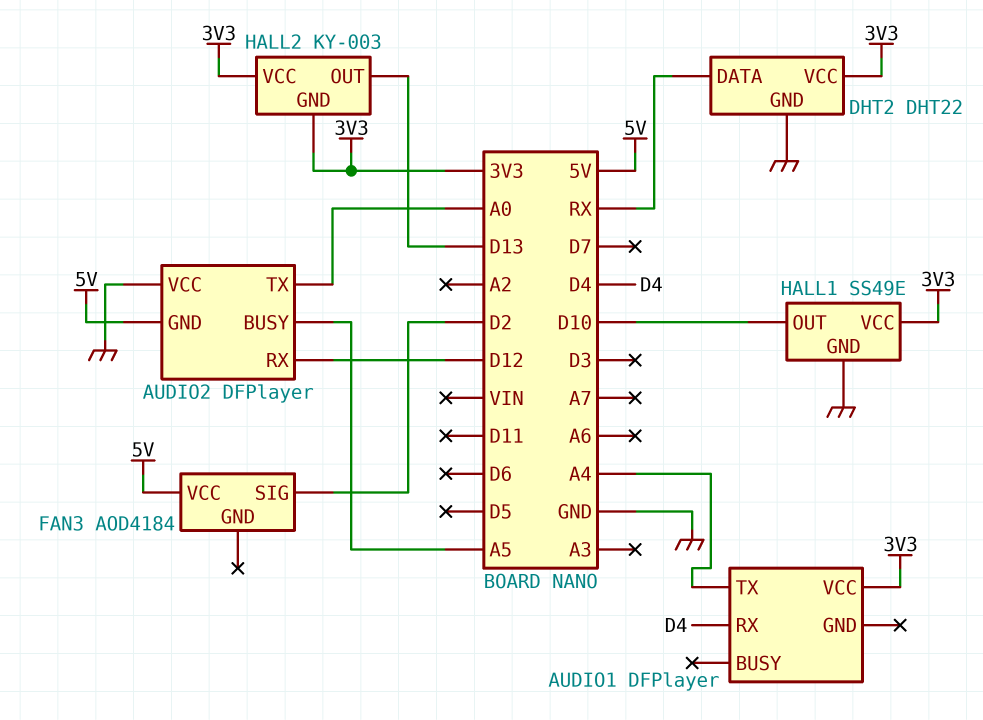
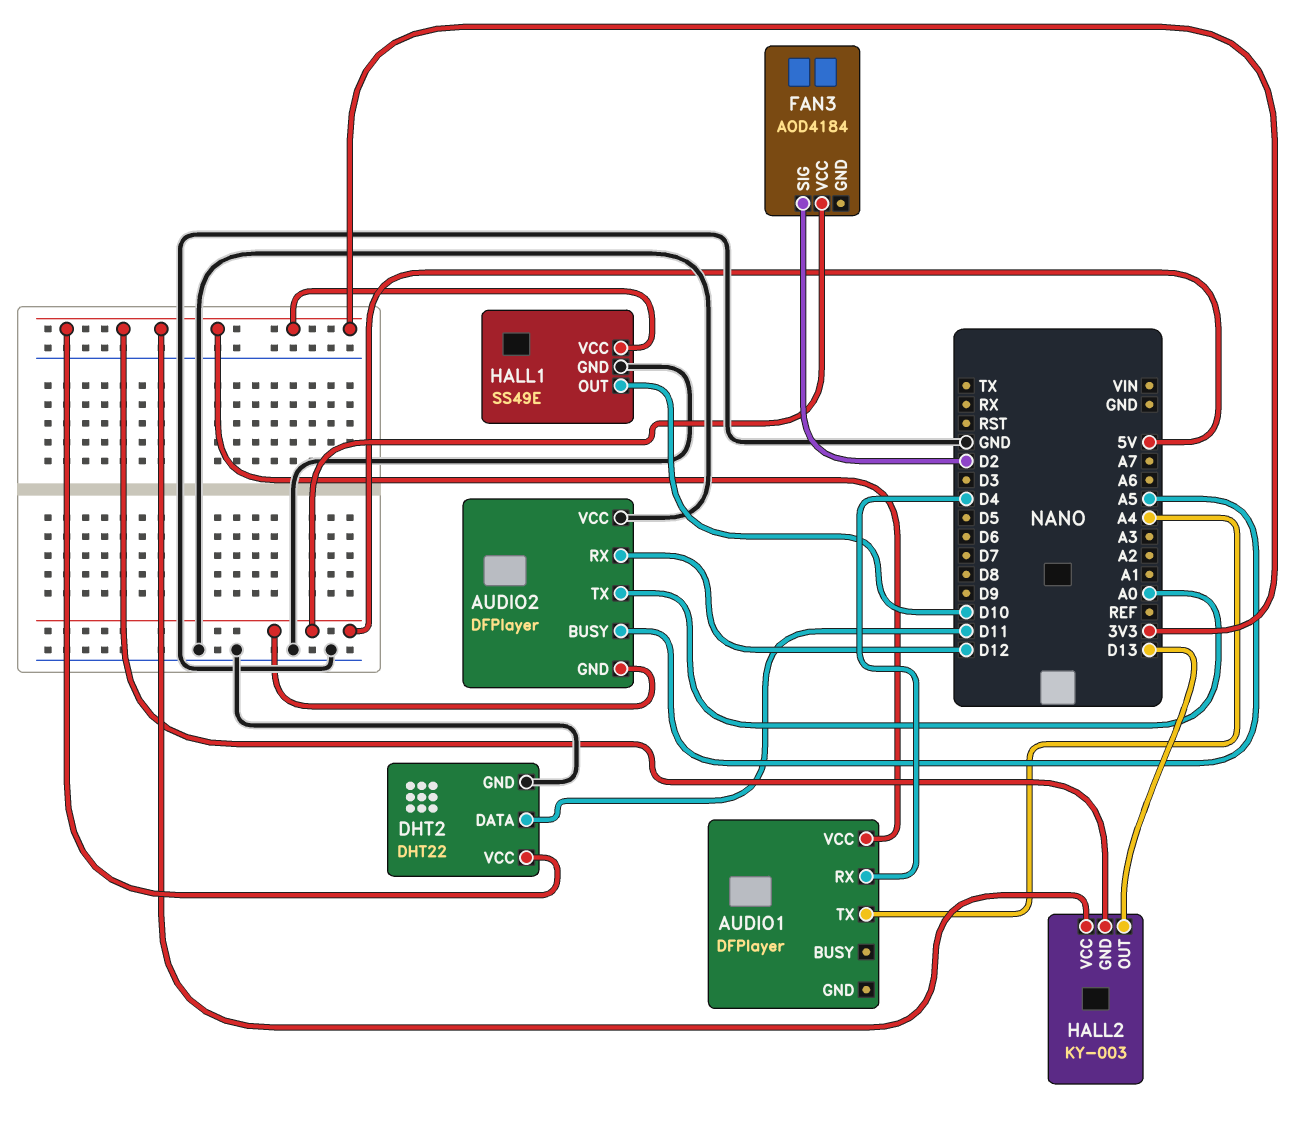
DHT2 pin DATA: RX -> D11

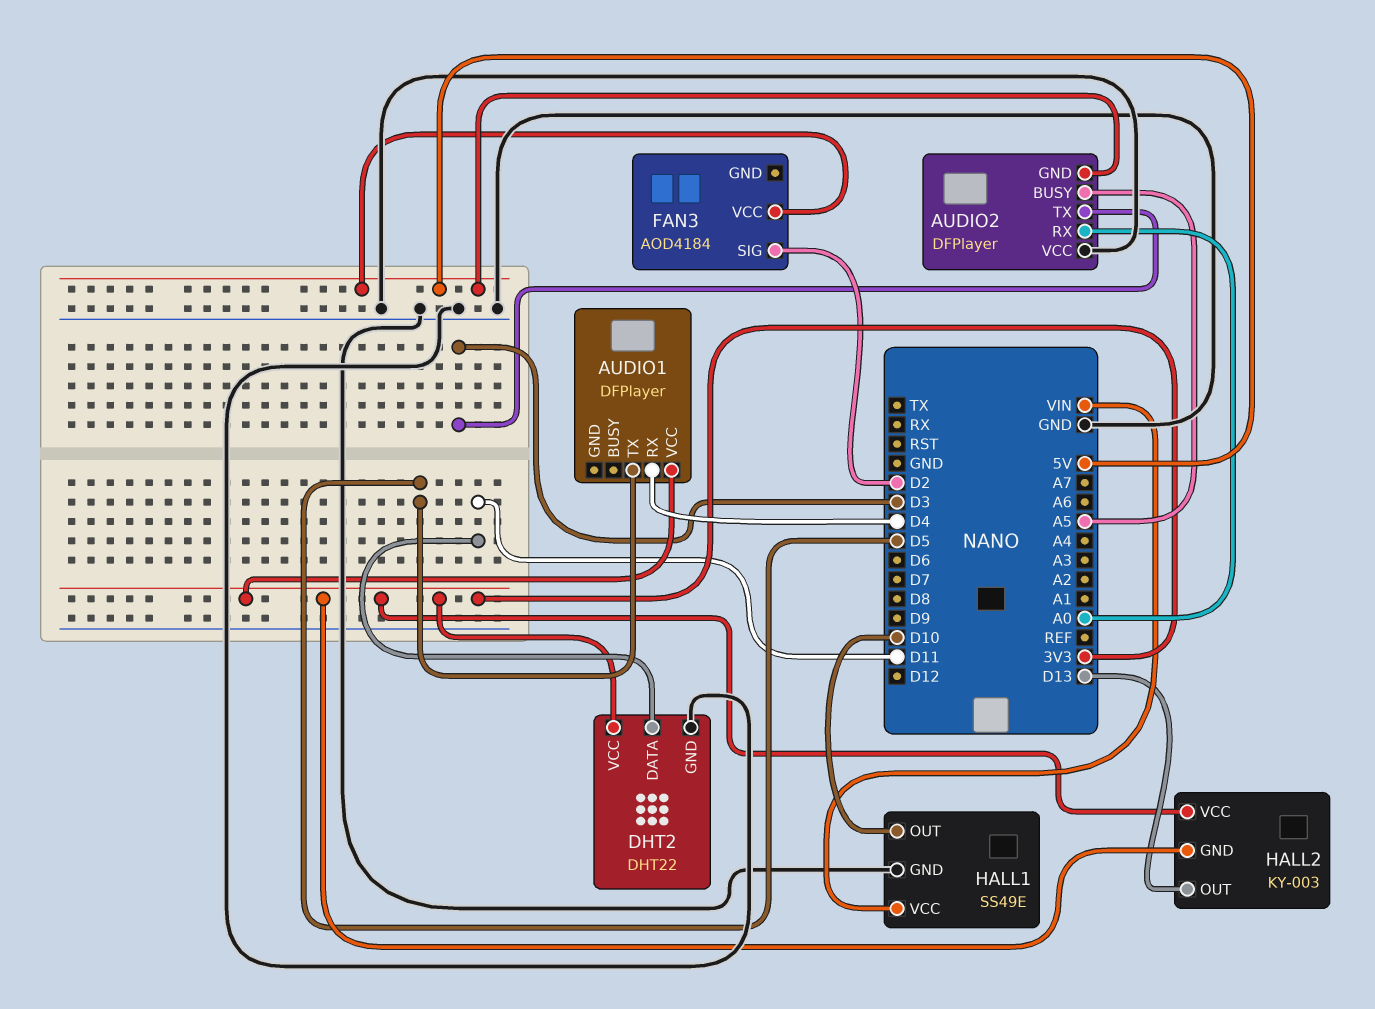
AUDIO1 pin TX: A4 -> D5
AUDIO2 pin RX: D12 -> A0
AUDIO2 pin TX: A0 -> D3
HALL1 pin VCC: 3V3 -> VIN

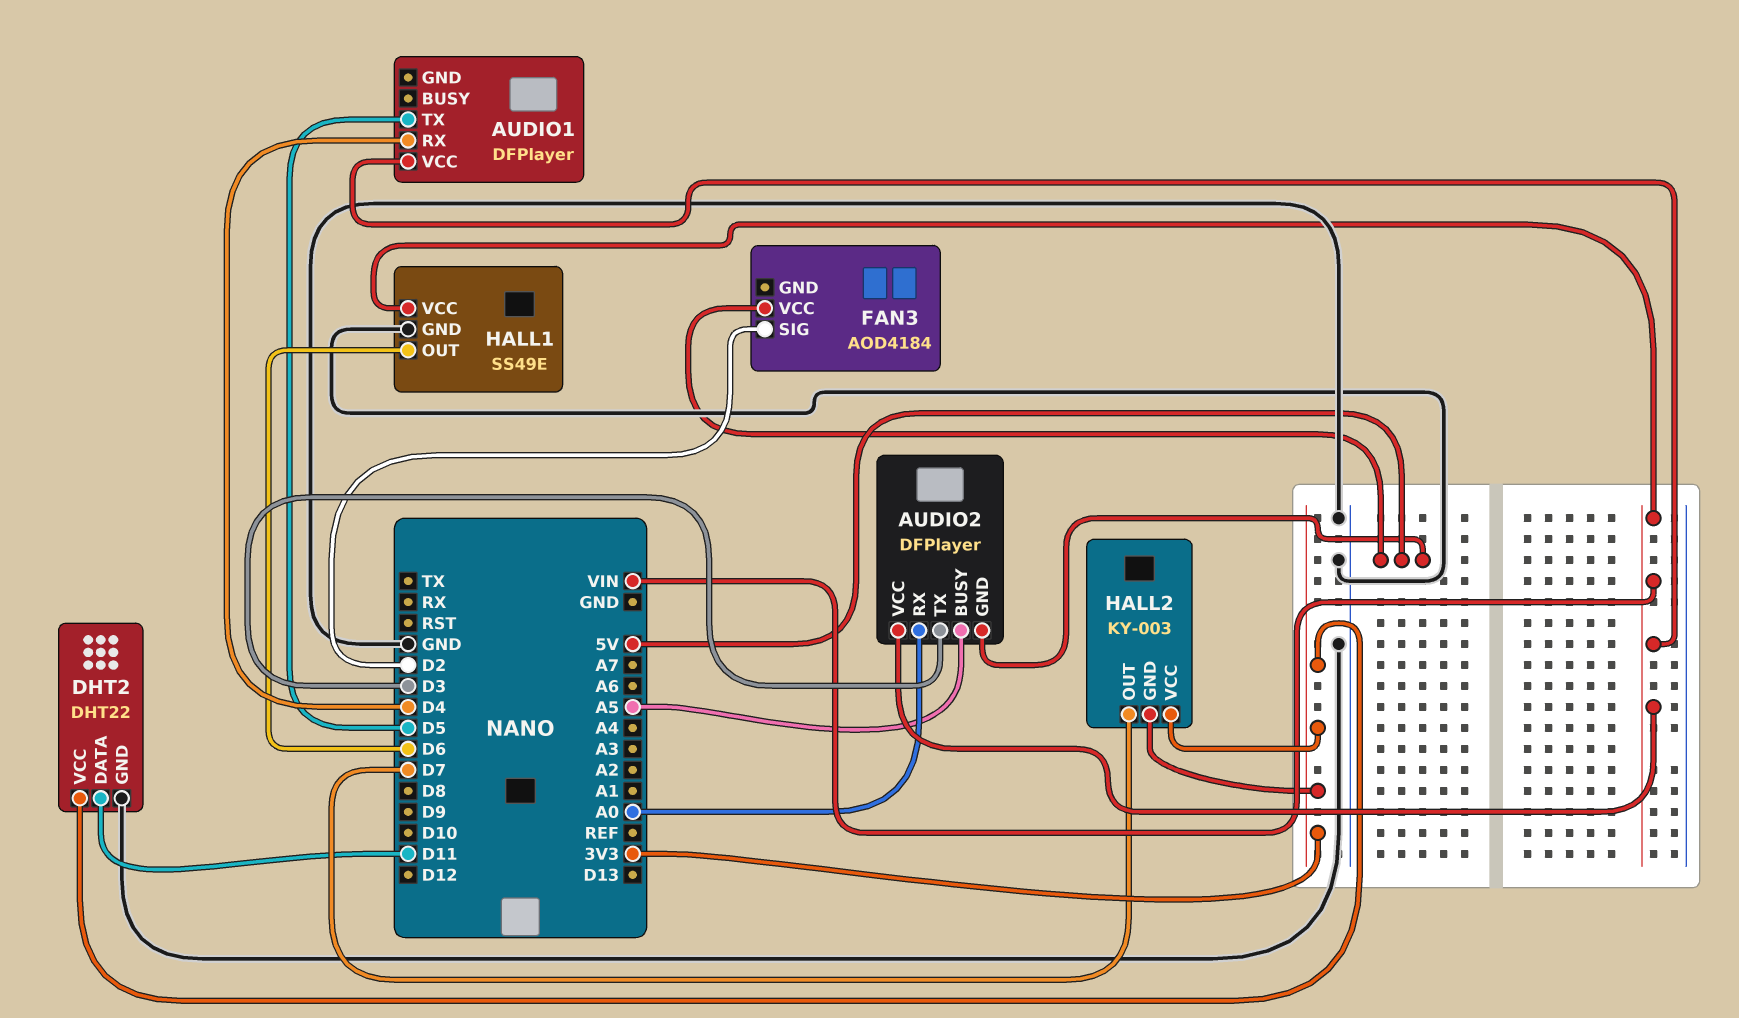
AUDIO1 pin VCC: 3V3 -> VIN
AUDIO2 pin VCC: GND -> VIN
HALL1 pin OUT: D10 -> D6
HALL2 pin OUT: D13 -> D7

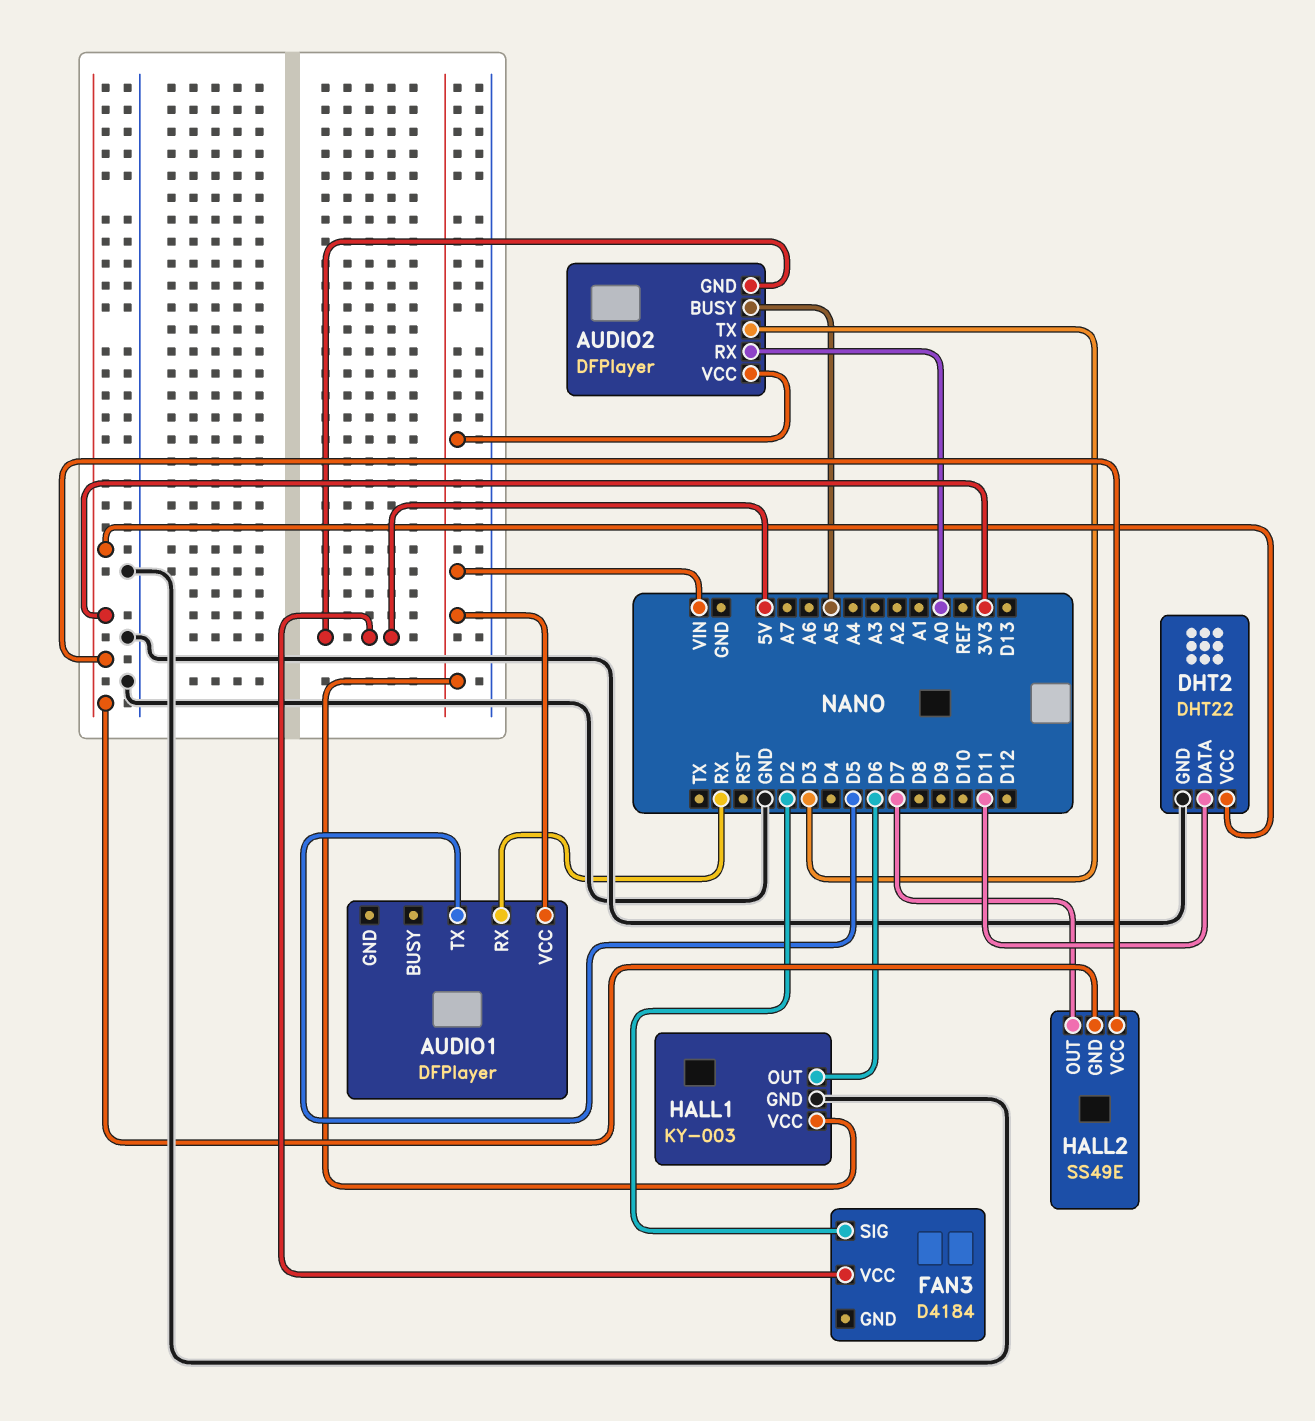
AUDIO1 pin RX: D4 -> RX
FAN3: AOD4184 -> D4184
HALL1: SS49E -> KY-003
HALL2: KY-003 -> SS49E

